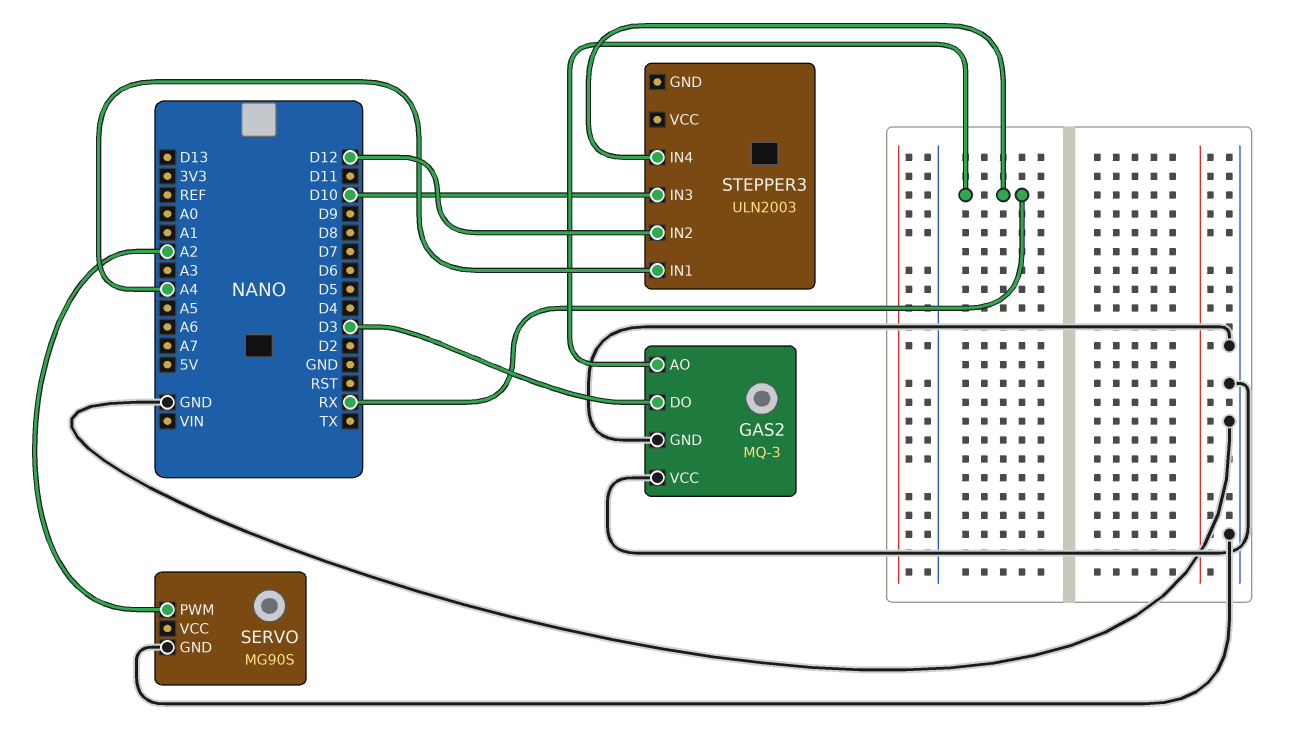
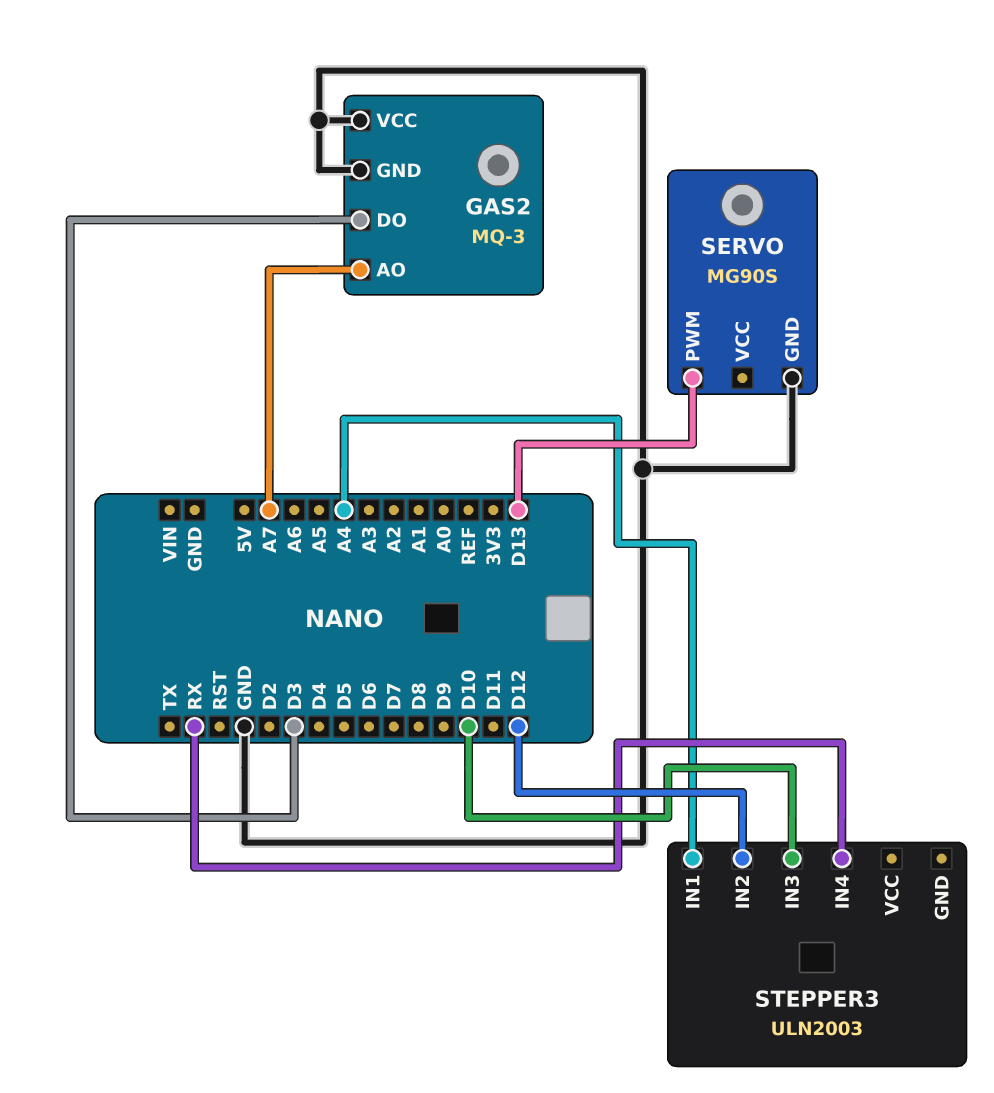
GAS2 pin AO: RX -> A7
SERVO pin PWM: A2 -> D13

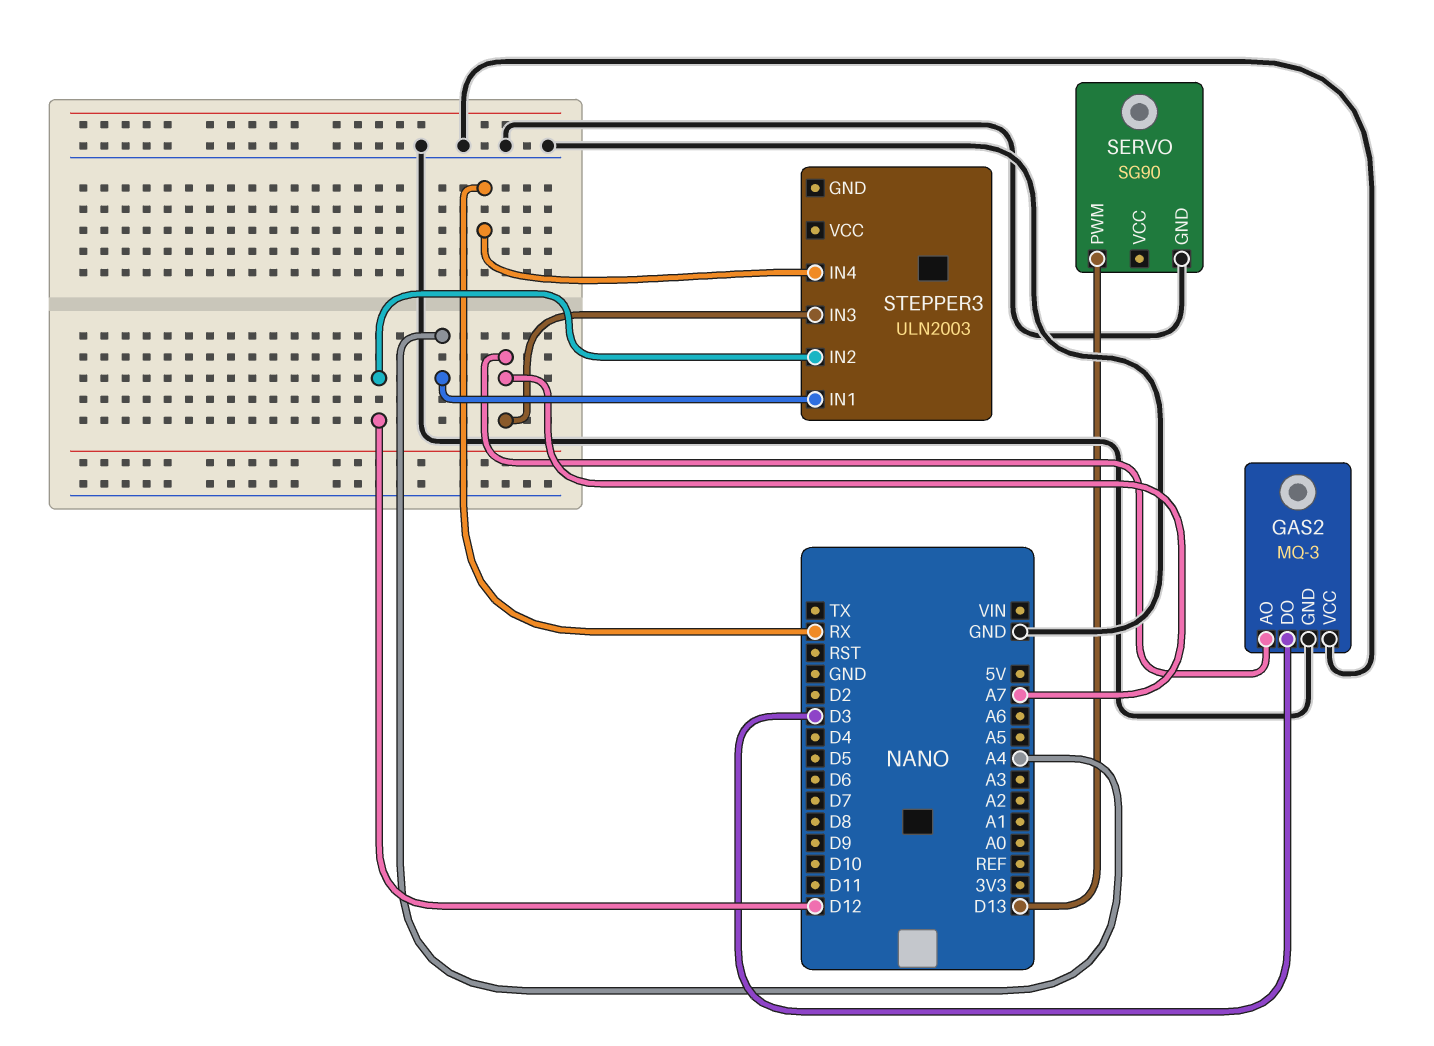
SERVO: MG90S -> SG90
STEPPER3 pin IN3: D10 -> A7

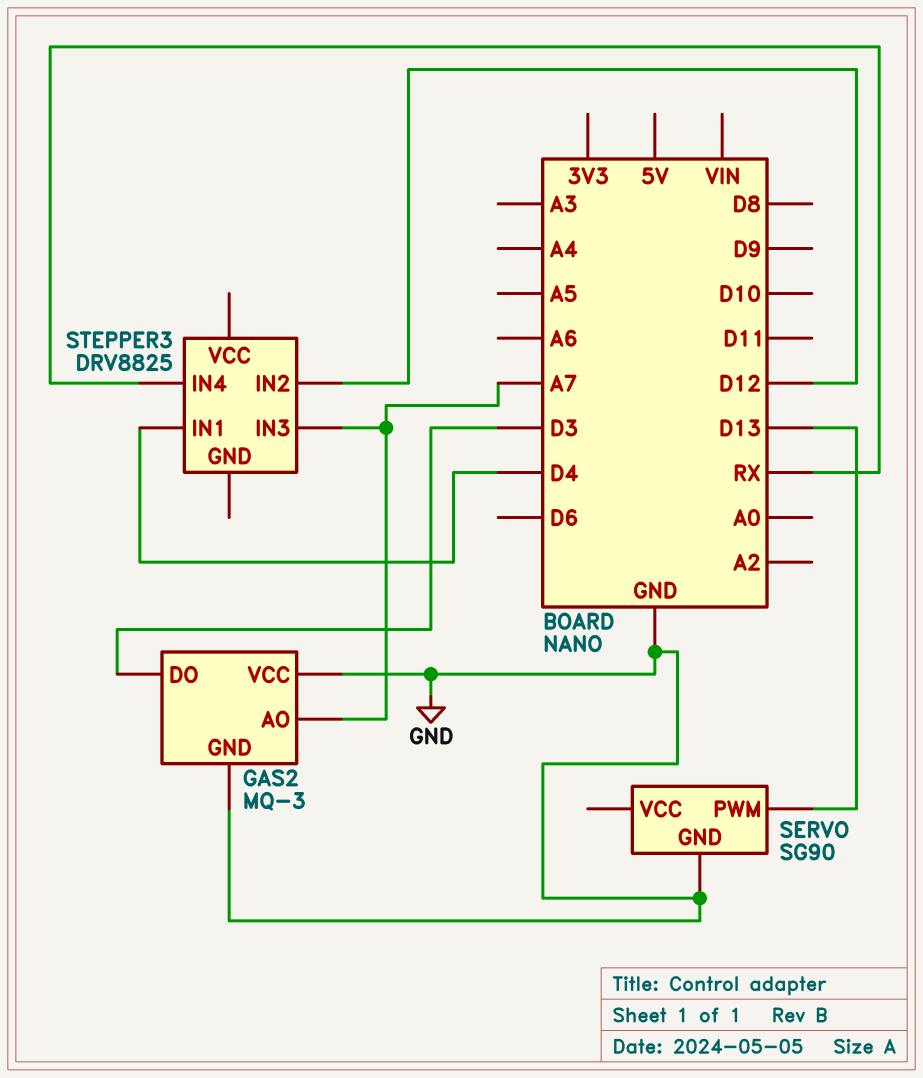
STEPPER3: ULN2003 -> DRV8825
STEPPER3 pin IN1: A4 -> D4

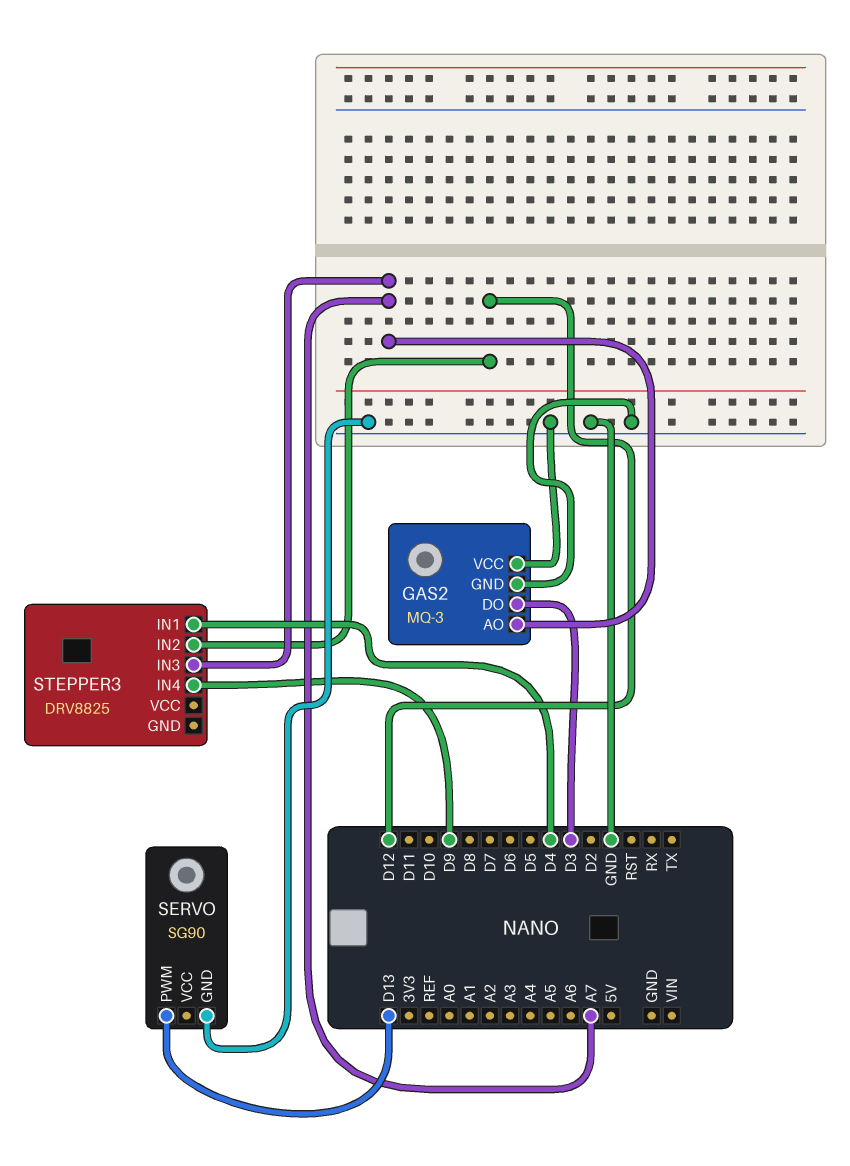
STEPPER3 pin IN4: RX -> D9

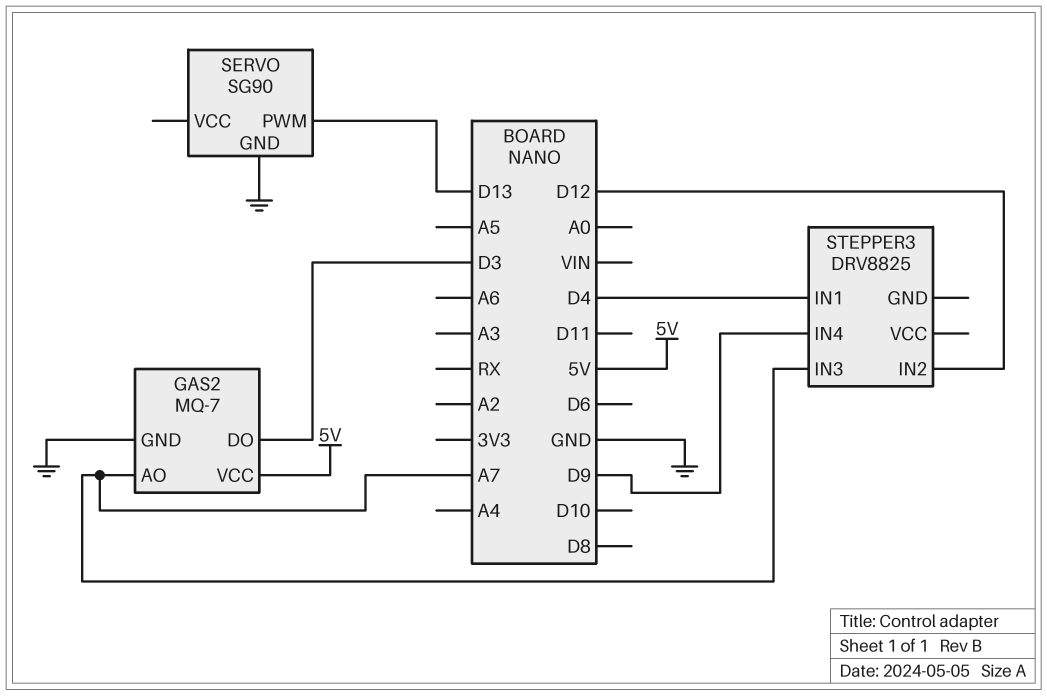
GAS2: MQ-3 -> MQ-7
GAS2 pin VCC: GND -> 5V

